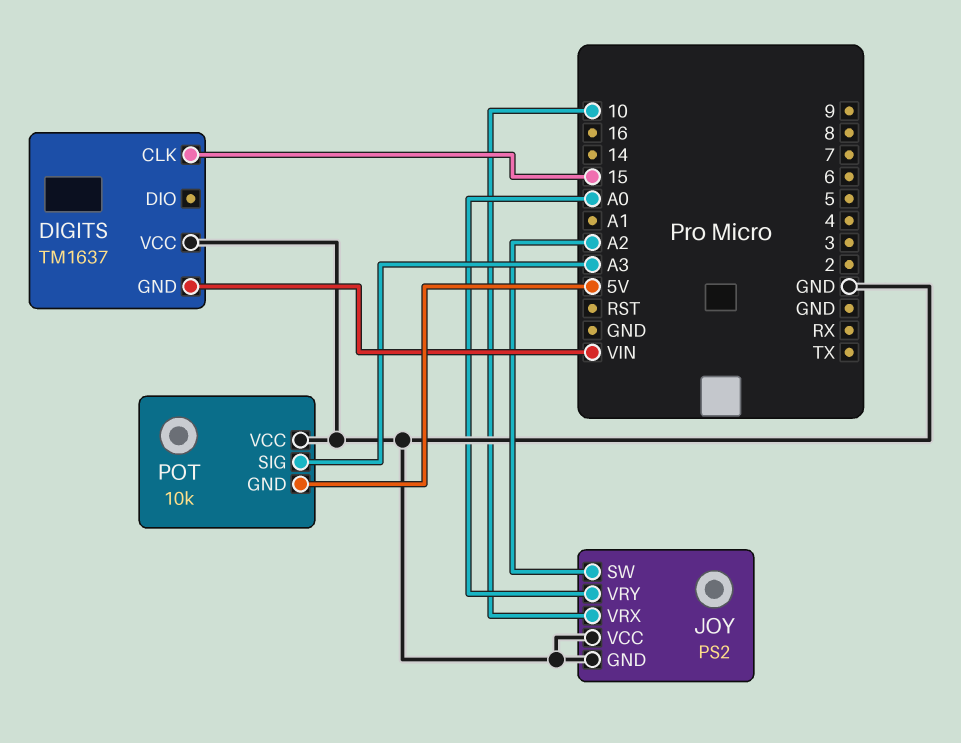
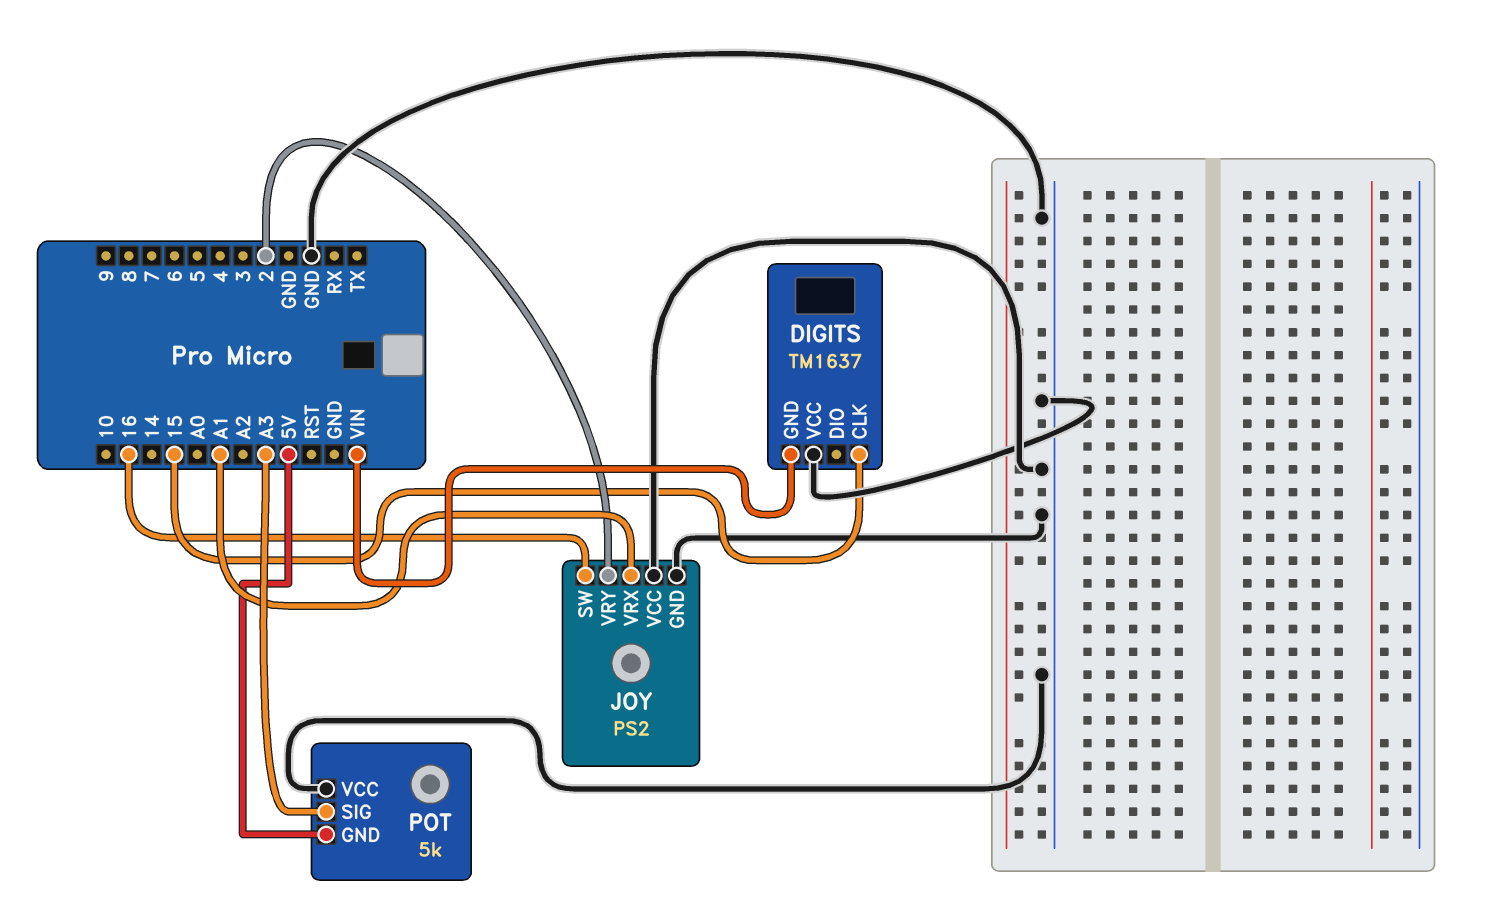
JOY pin SW: A2 -> 16
JOY pin VRX: 10 -> A1
JOY pin VRY: A0 -> 2
POT: 10k -> 5k

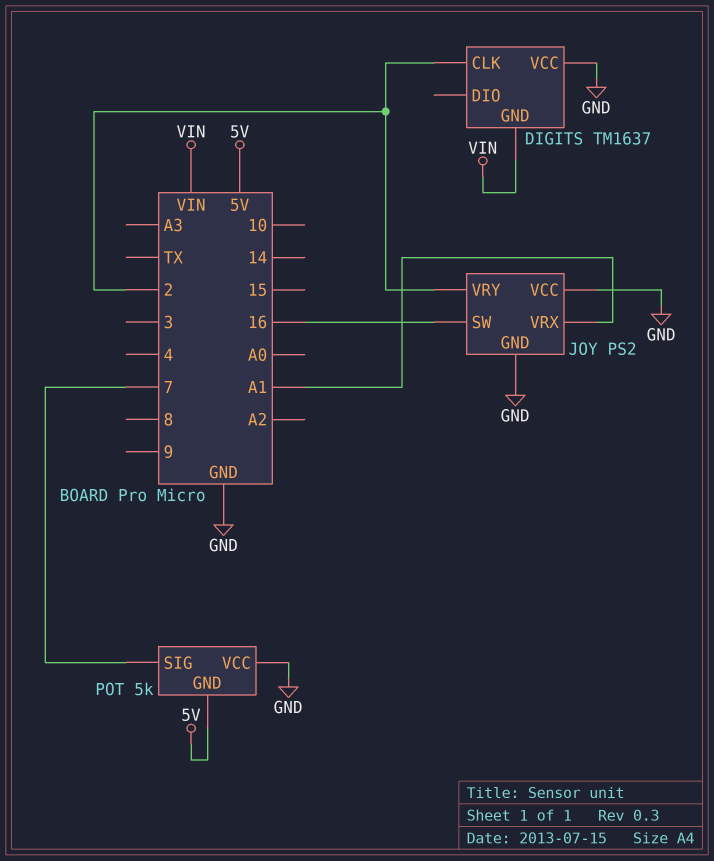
DIGITS pin CLK: 15 -> 2
POT pin SIG: A3 -> 7

